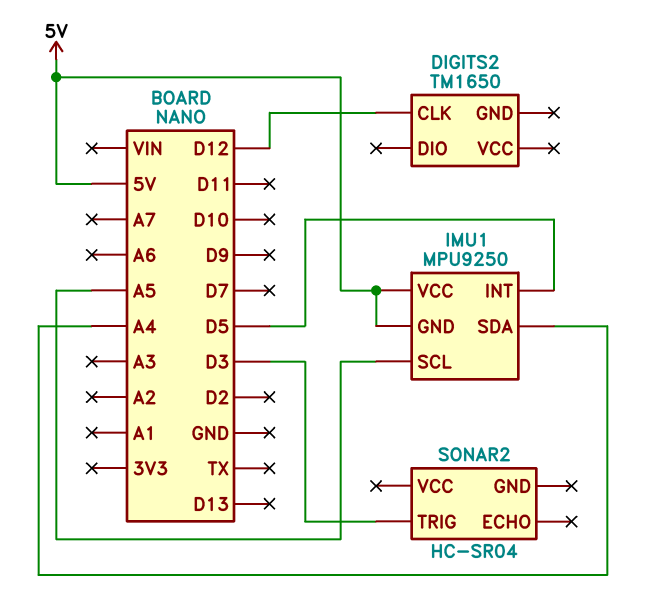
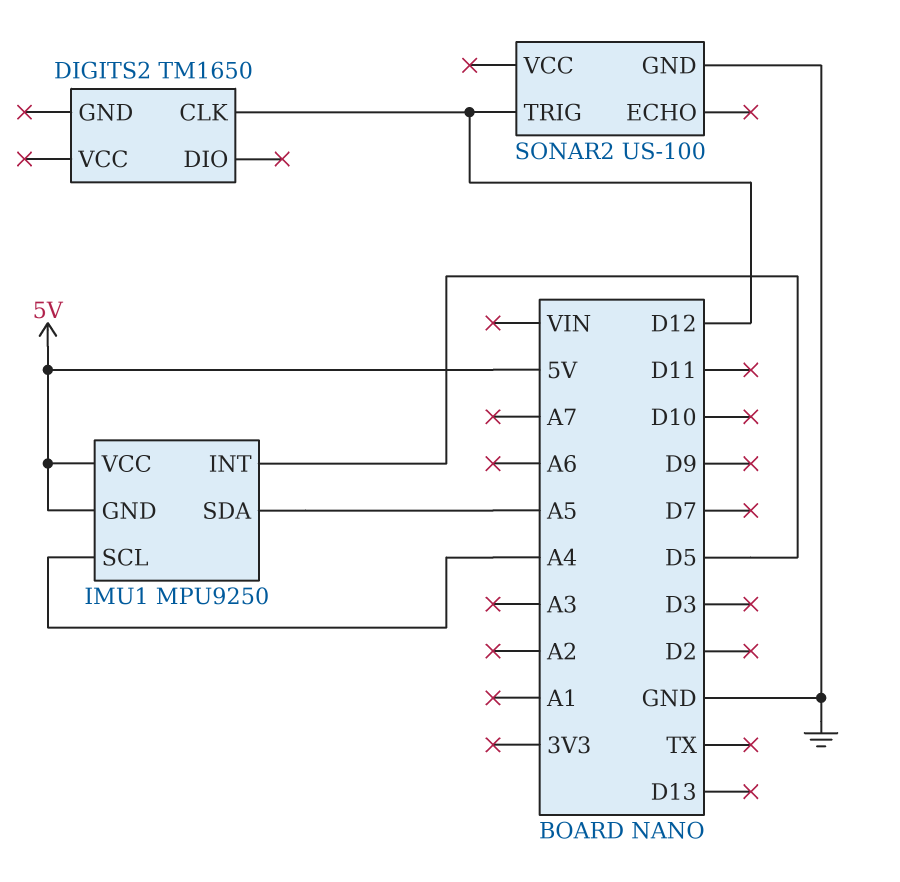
IMU1 pin SCL: A5 -> A4
IMU1 pin SDA: A4 -> A5
SONAR2: HC-SR04 -> US-100
SONAR2 pin GND: none -> GND
SONAR2 pin TRIG: D3 -> D12

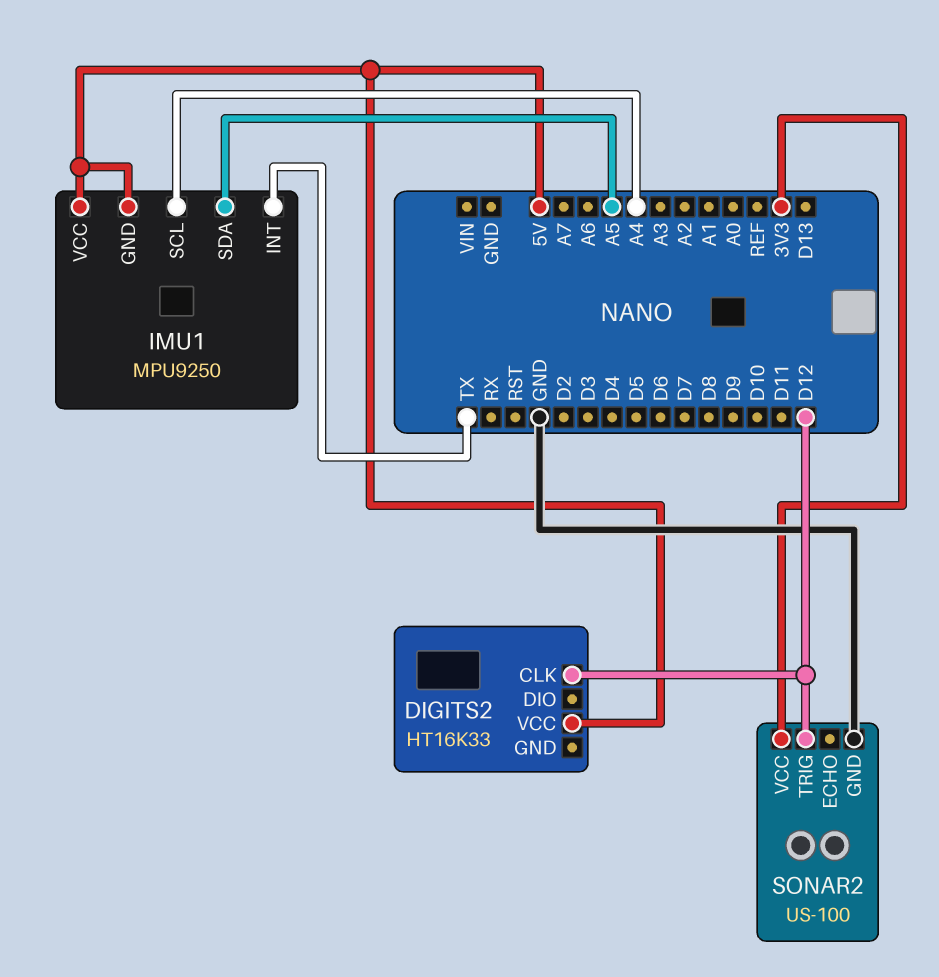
DIGITS2: TM1650 -> HT16K33
DIGITS2 pin VCC: none -> 5V
IMU1 pin INT: D5 -> TX
SONAR2 pin VCC: none -> 3V3

